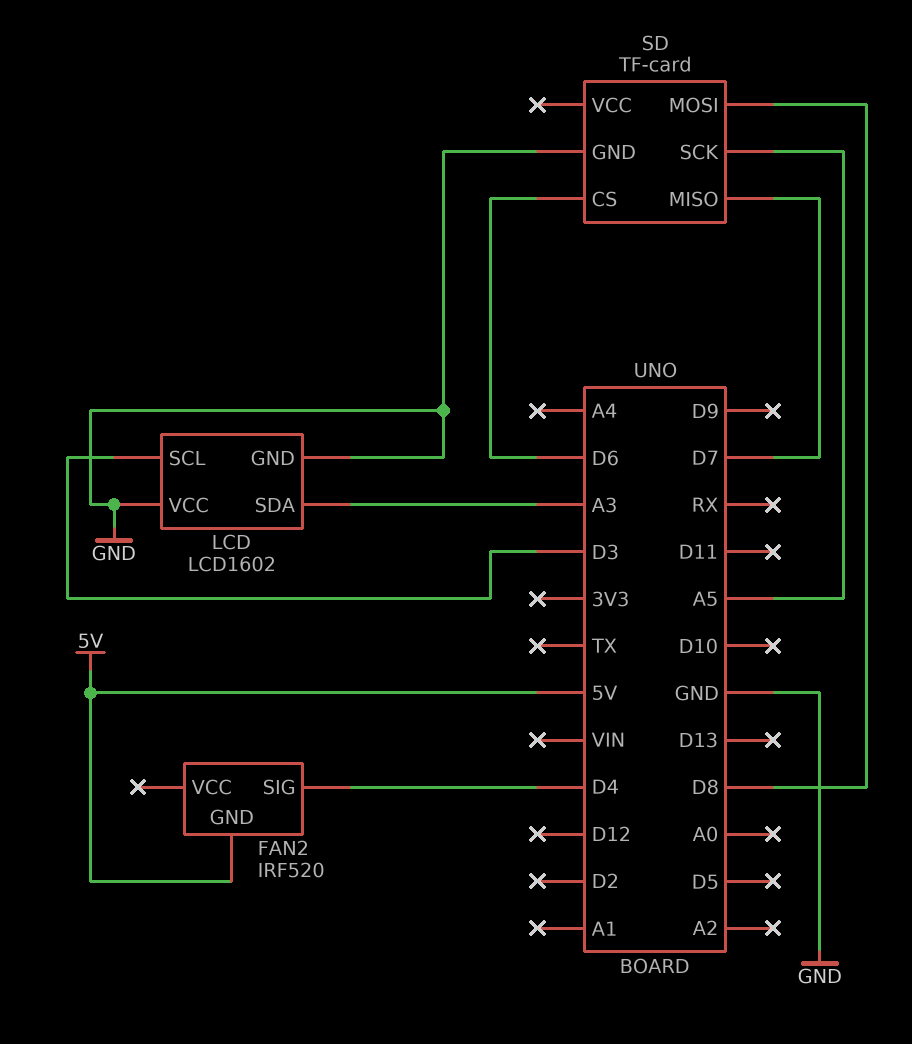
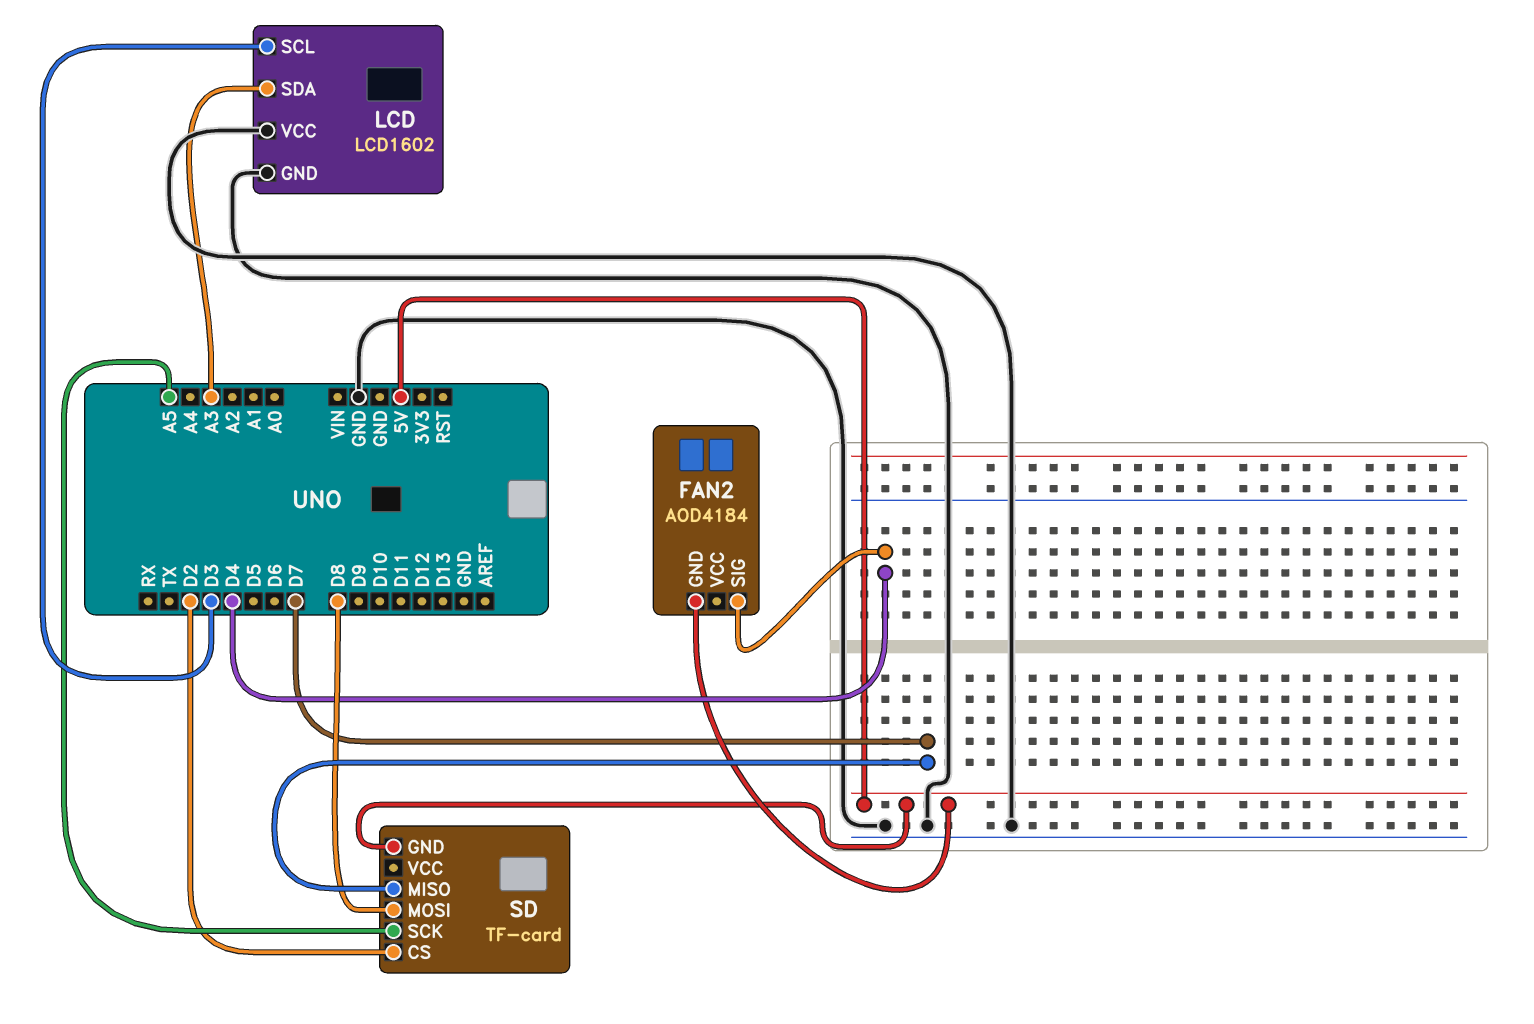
FAN2: IRF520 -> AOD4184
SD pin CS: D6 -> D2
SD pin GND: GND -> 5V

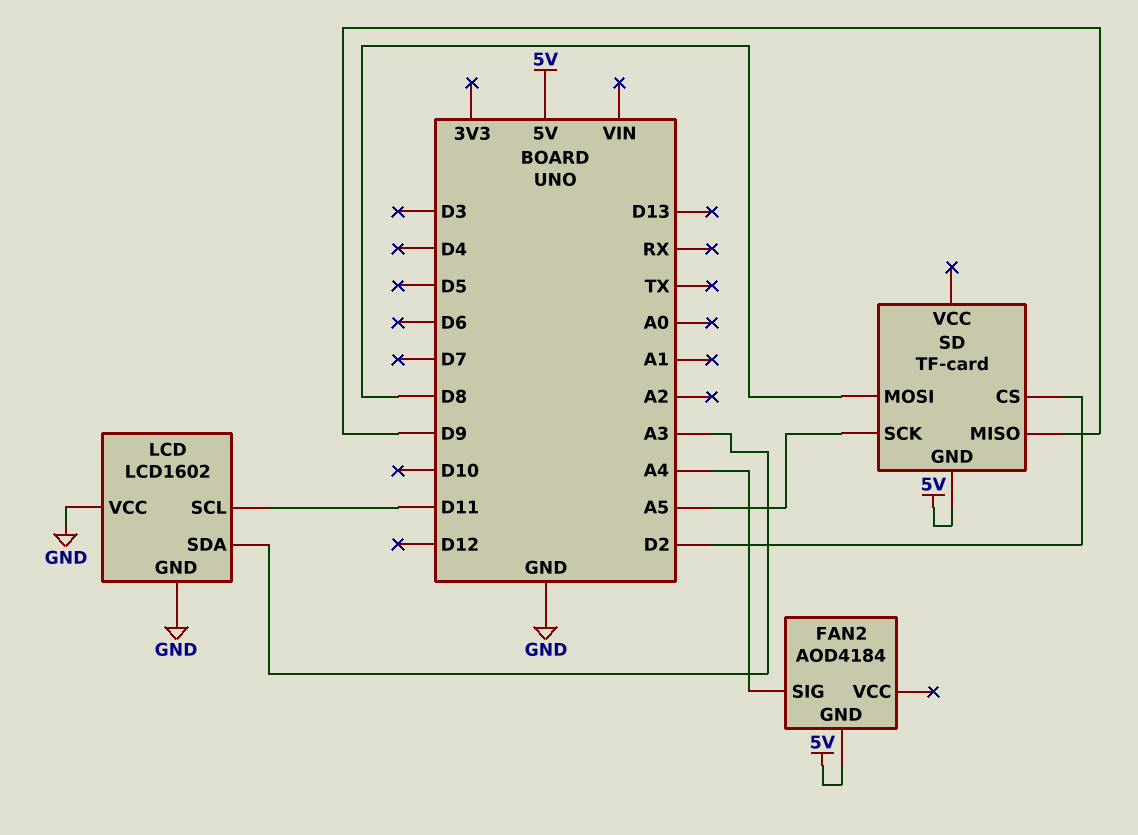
FAN2 pin SIG: D4 -> A4
LCD pin SCL: D3 -> D11
SD pin MISO: D7 -> D9

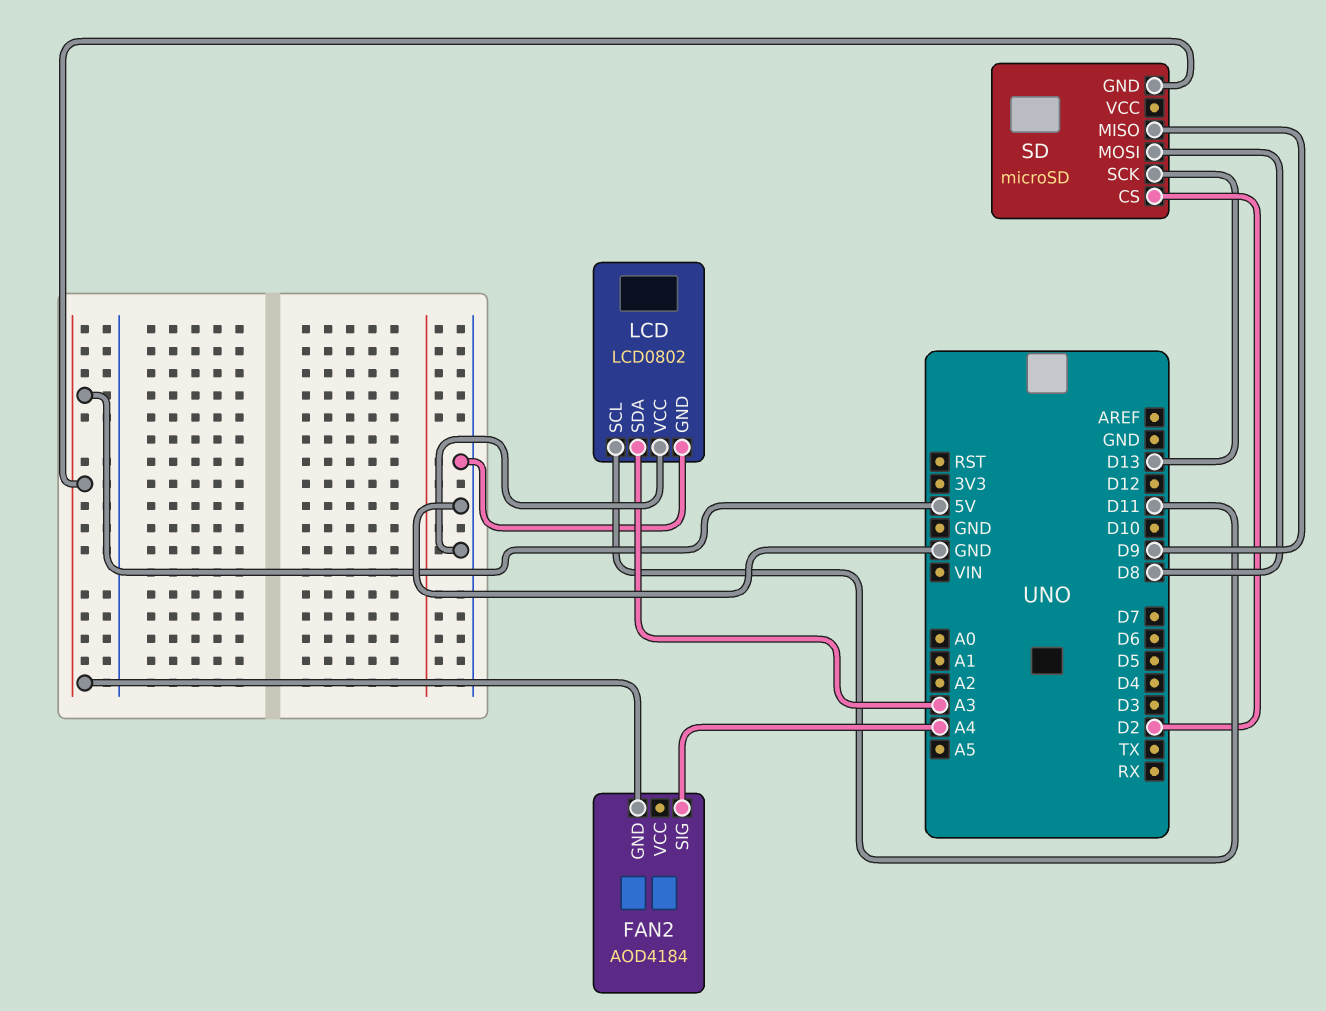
LCD: LCD1602 -> LCD0802
SD: TF-card -> microSD
SD pin SCK: A5 -> D13

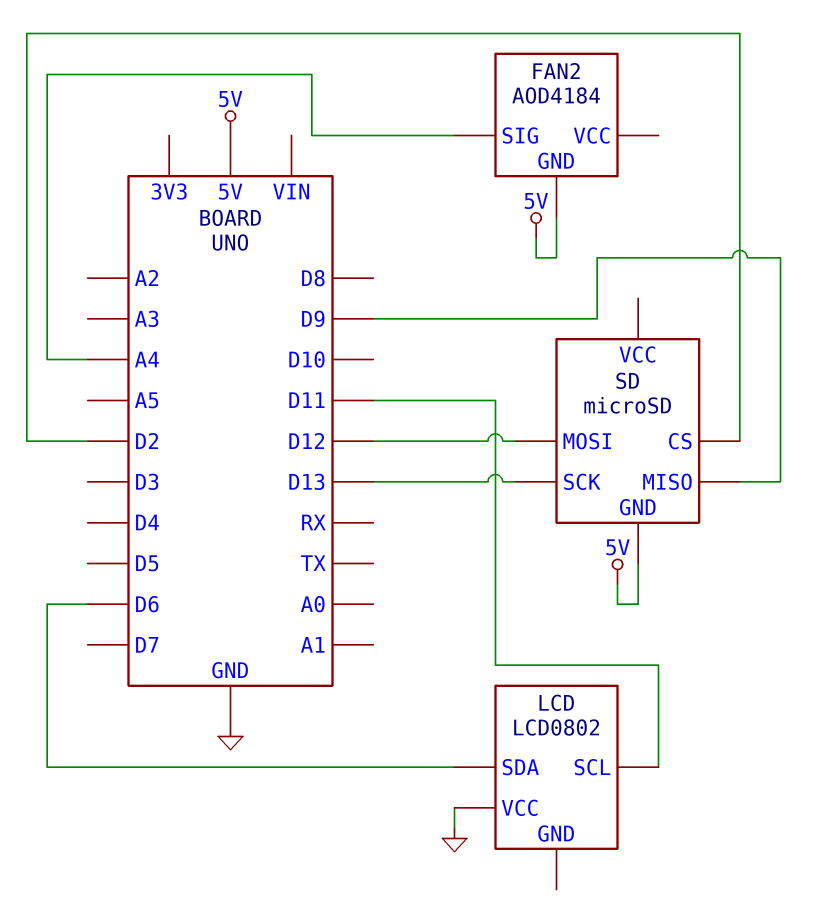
LCD pin GND: GND -> none
LCD pin SDA: A3 -> D6
SD pin MOSI: D8 -> D12

